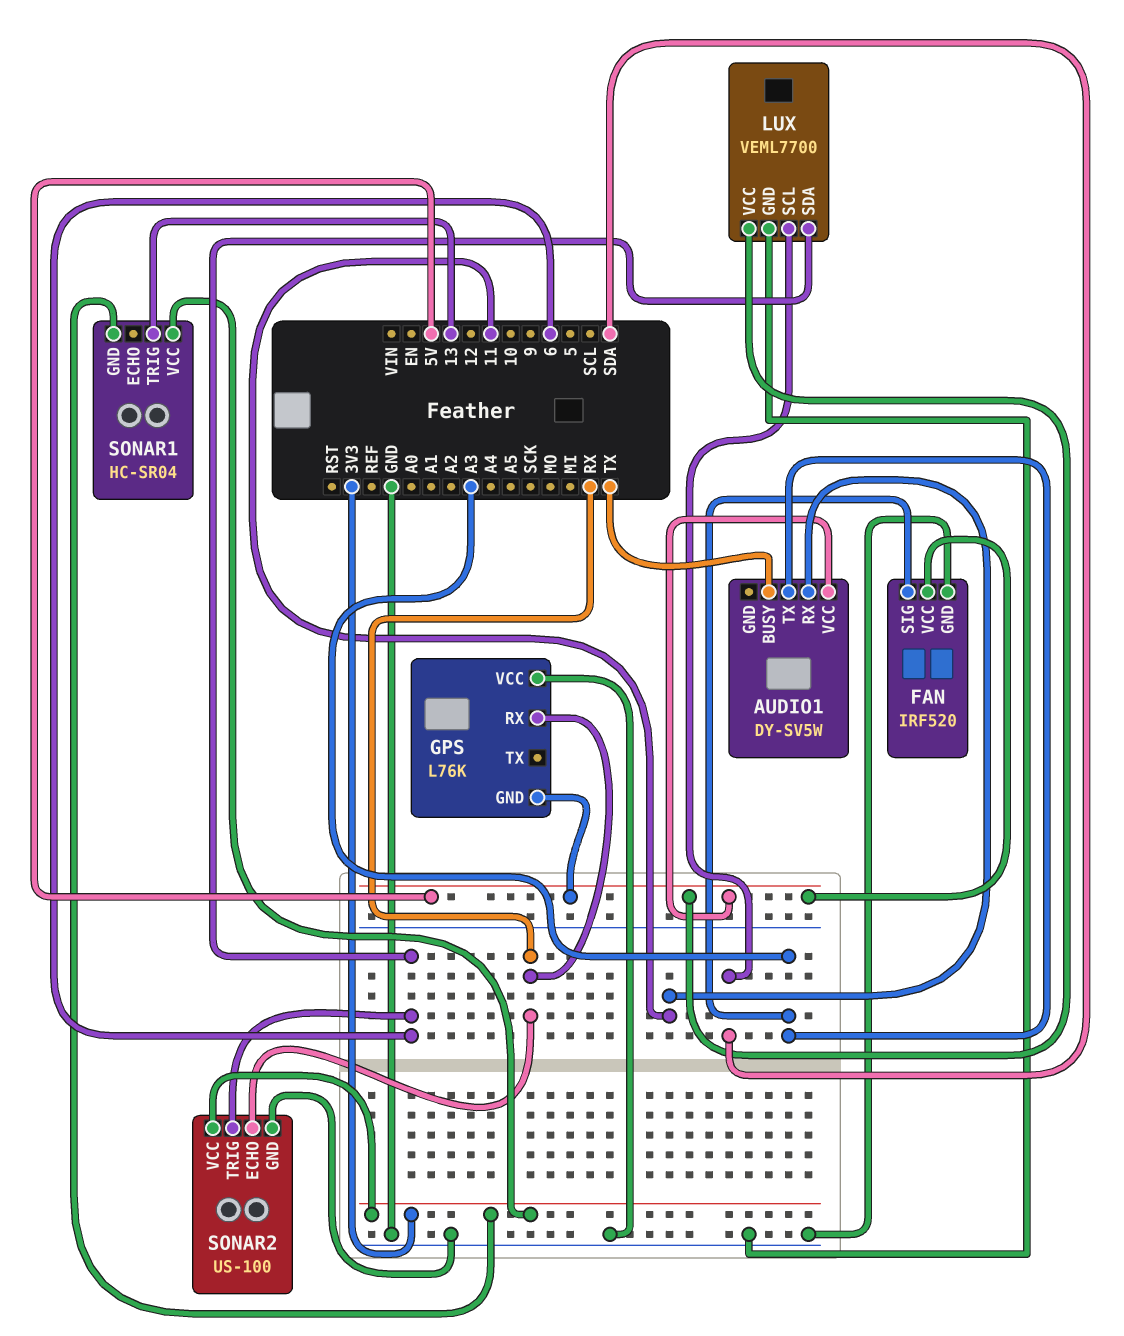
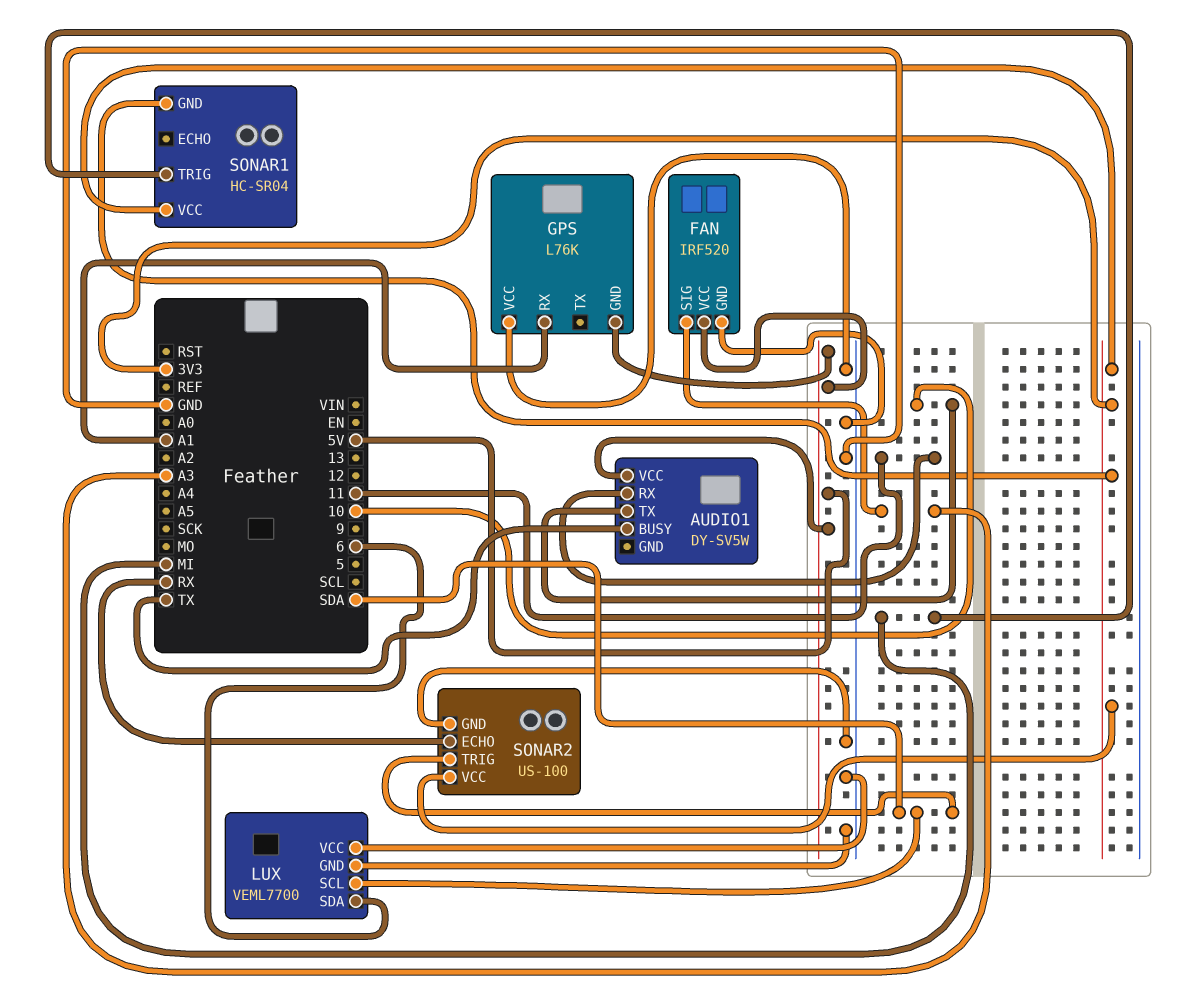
AUDIO1 pin TX: A3 -> 10
GPS pin RX: RX -> A1
LUX pin VCC: 5V -> GND
SONAR1 pin TRIG: 13 -> MI
SONAR2 pin TRIG: 6 -> SDA

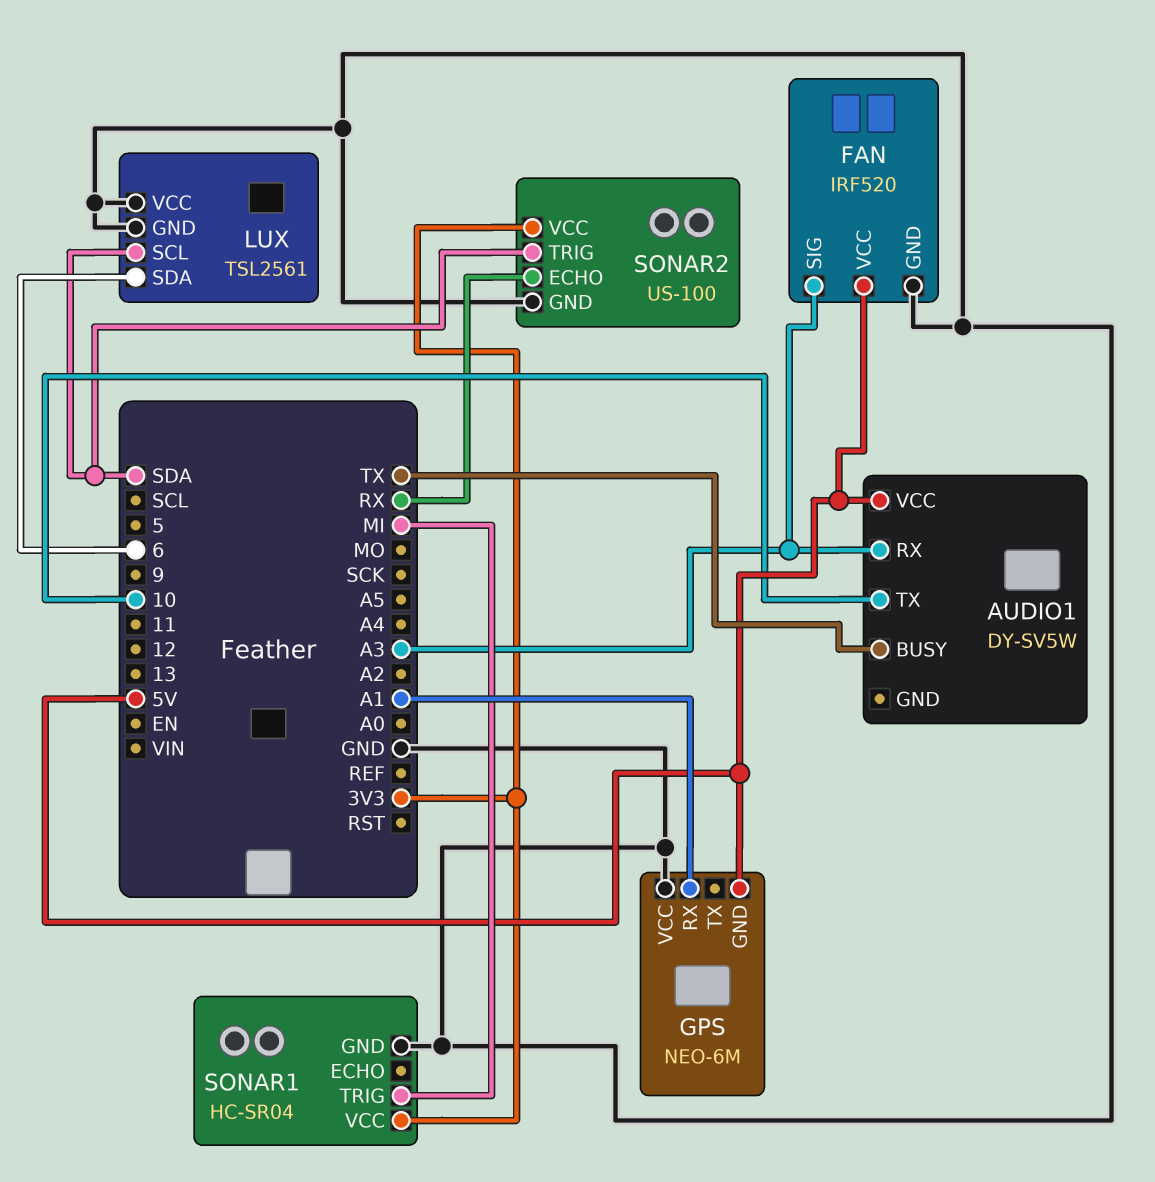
AUDIO1 pin RX: 11 -> A3
GPS: L76K -> NEO-6M
LUX: VEML7700 -> TSL2561
SONAR1 pin GND: 3V3 -> GND

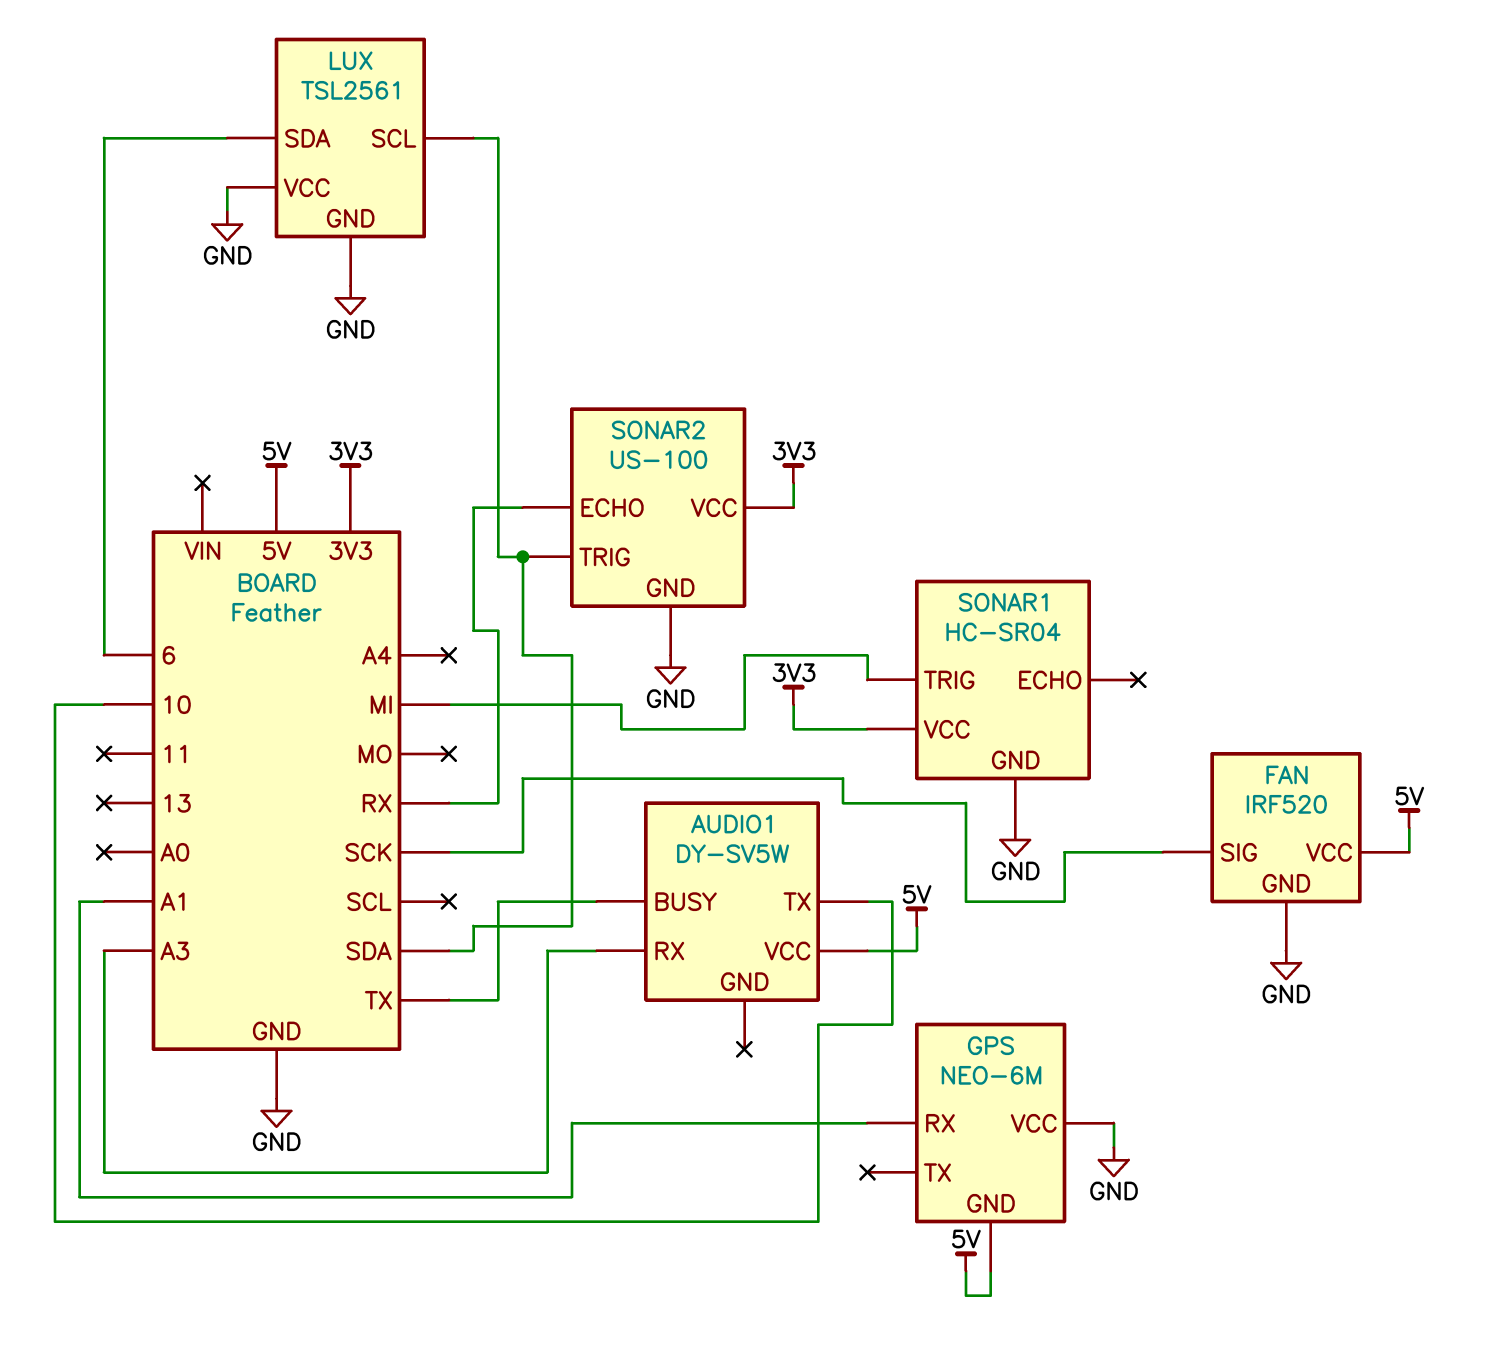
FAN pin SIG: A3 -> SCK

